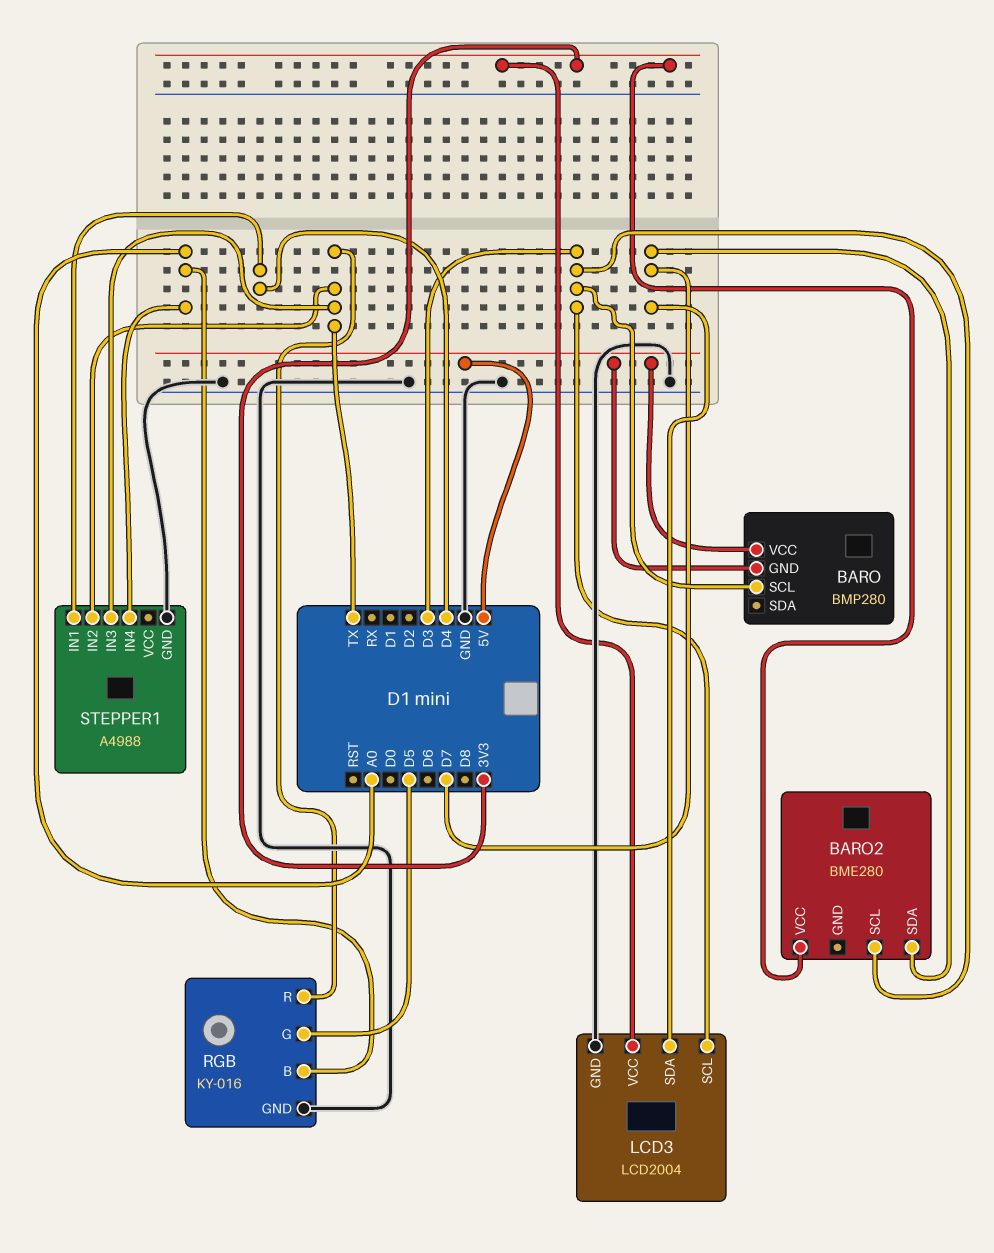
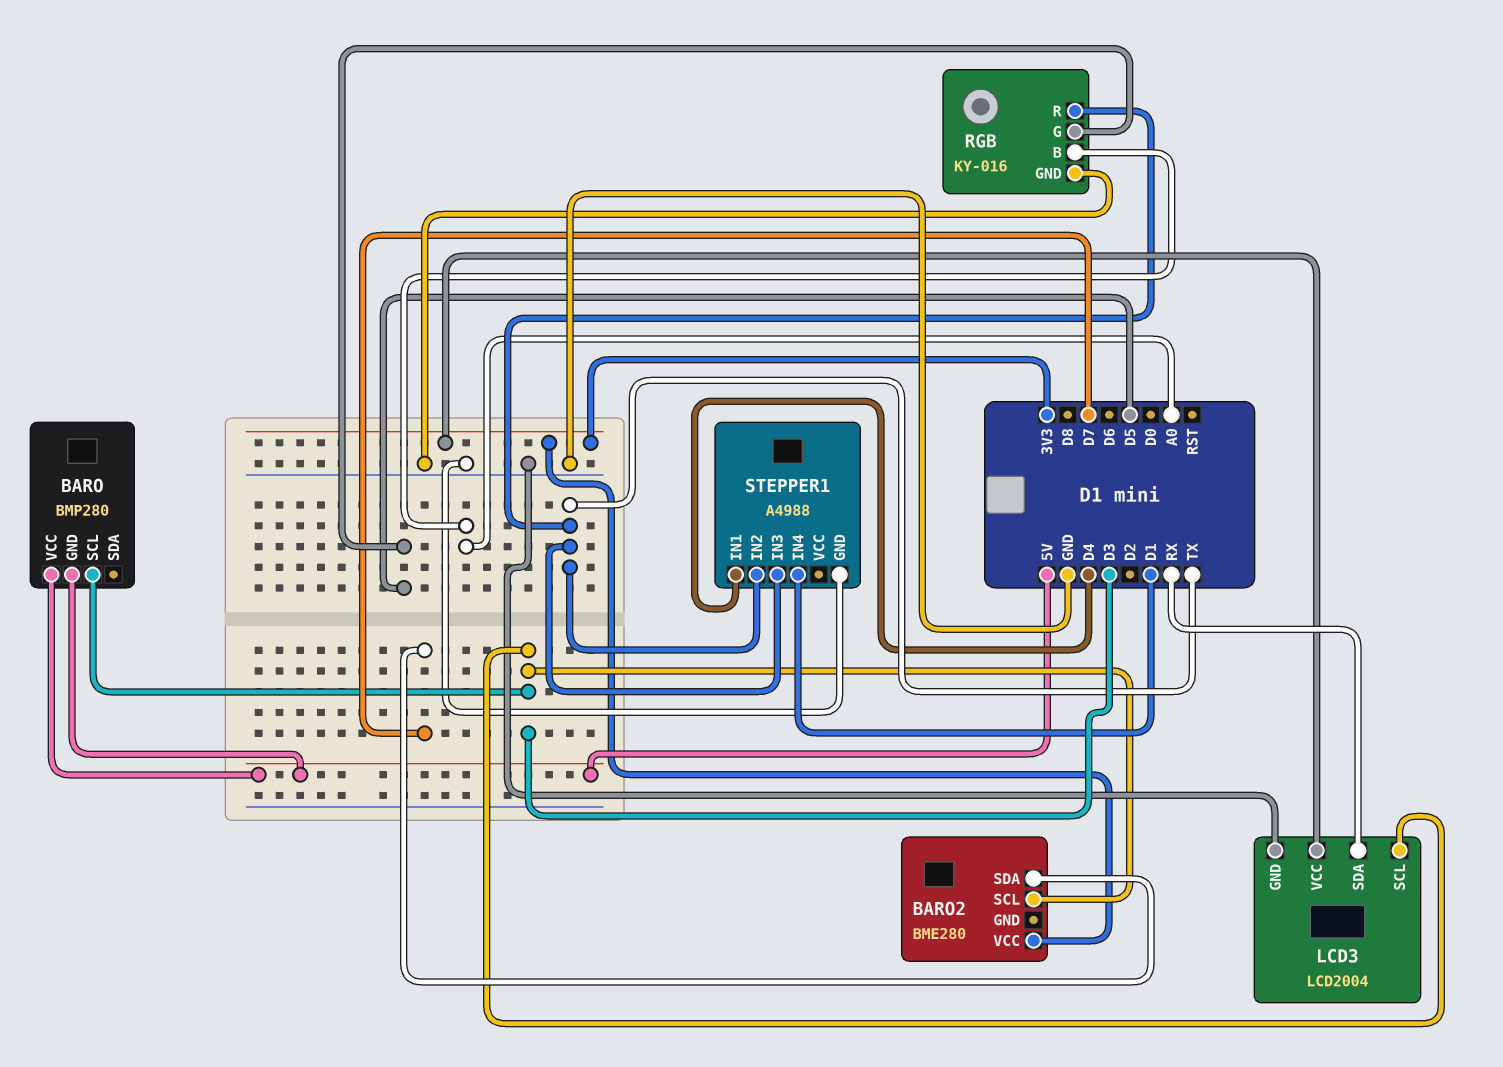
LCD3 pin SDA: D7 -> RX
STEPPER1 pin IN4: A0 -> D1

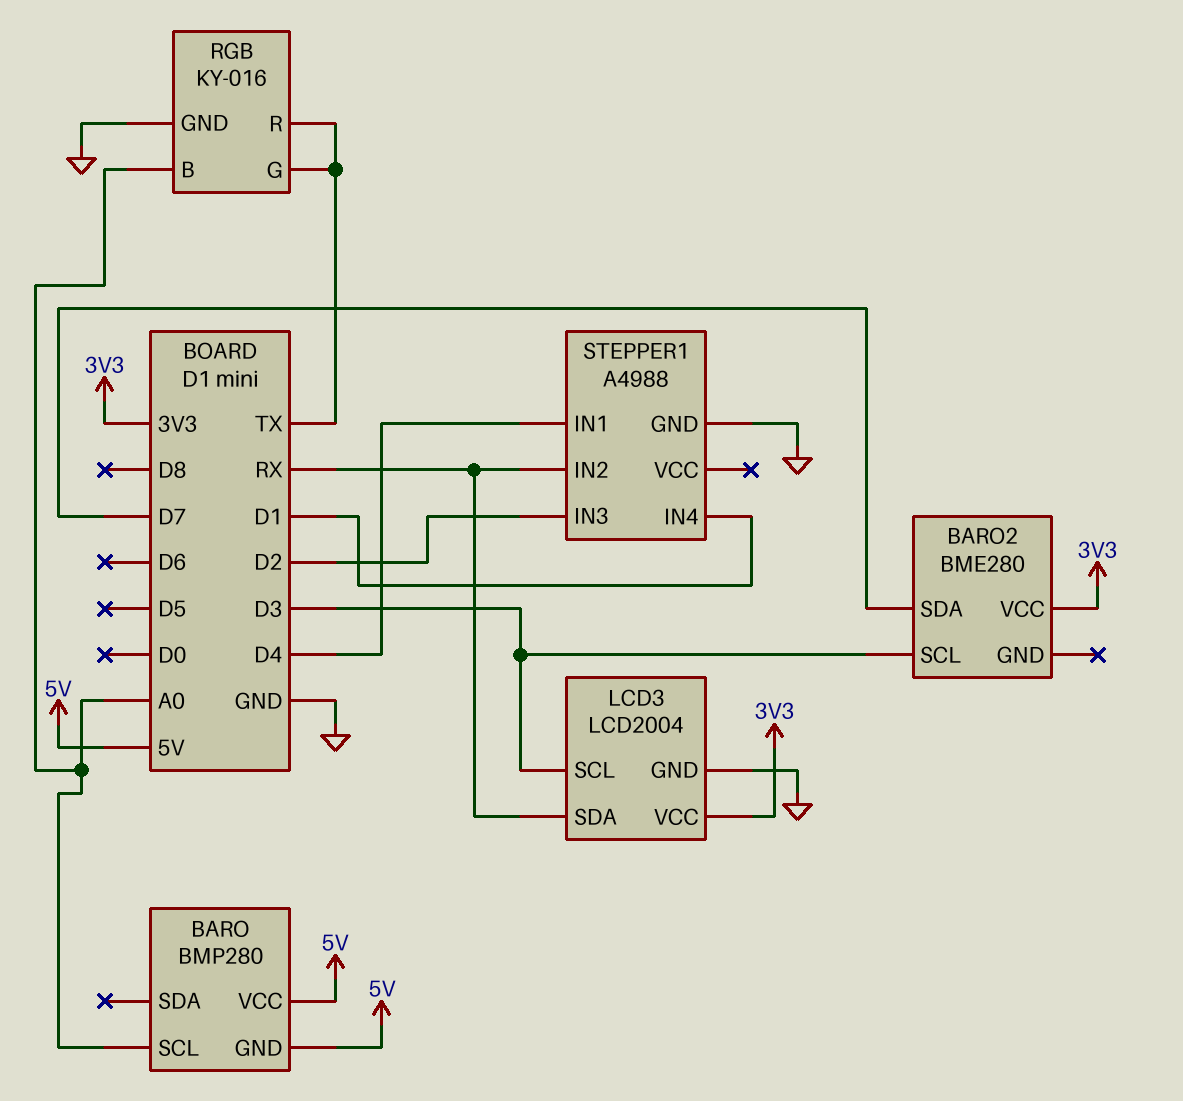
BARO pin SCL: D3 -> A0
RGB pin G: D5 -> TX
STEPPER1 pin IN2: TX -> RX
STEPPER1 pin IN3: TX -> D2

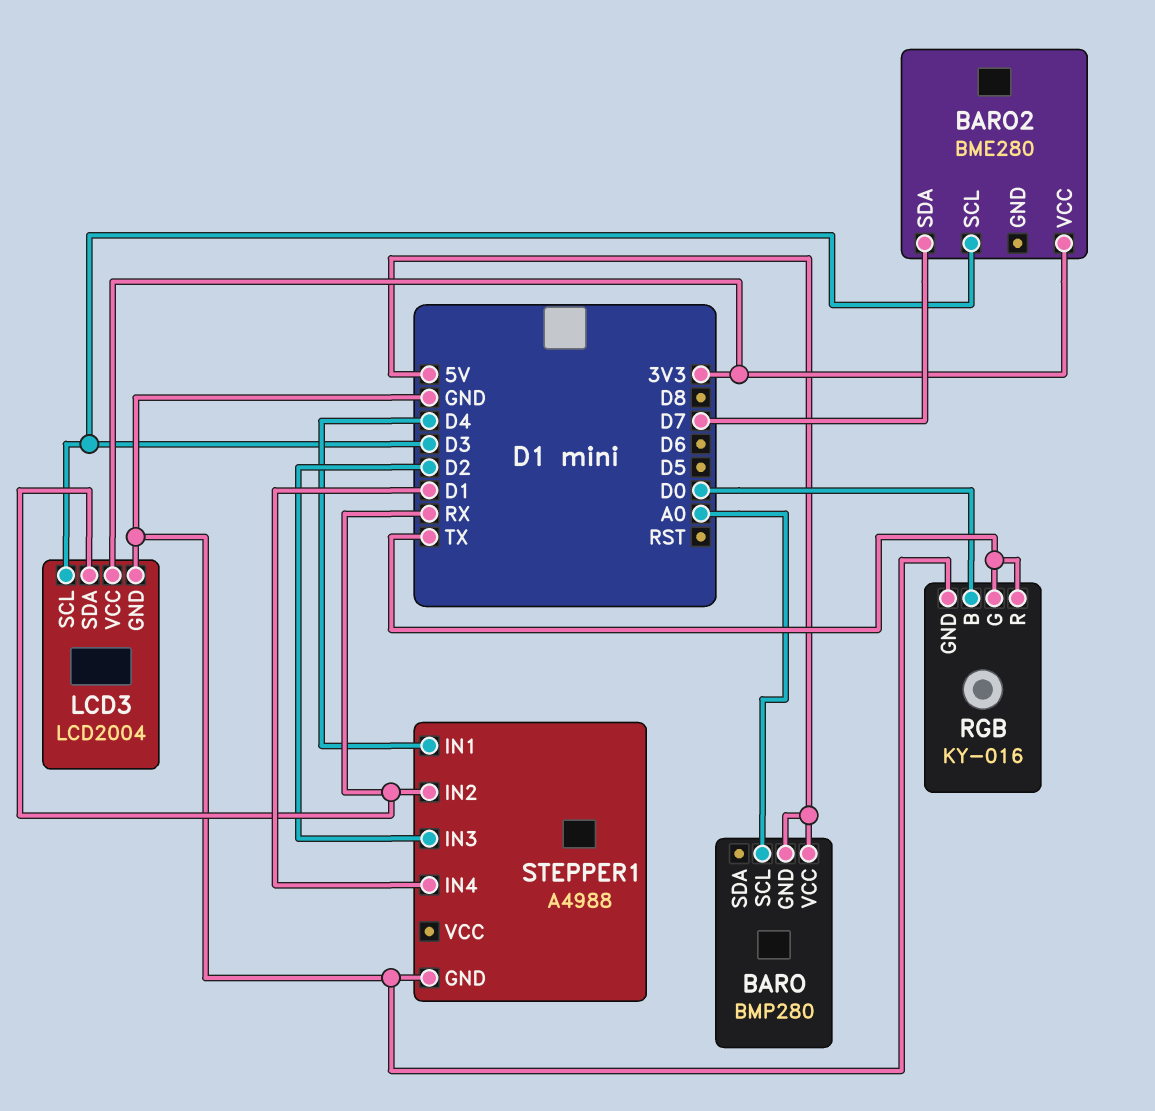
RGB pin B: A0 -> D0

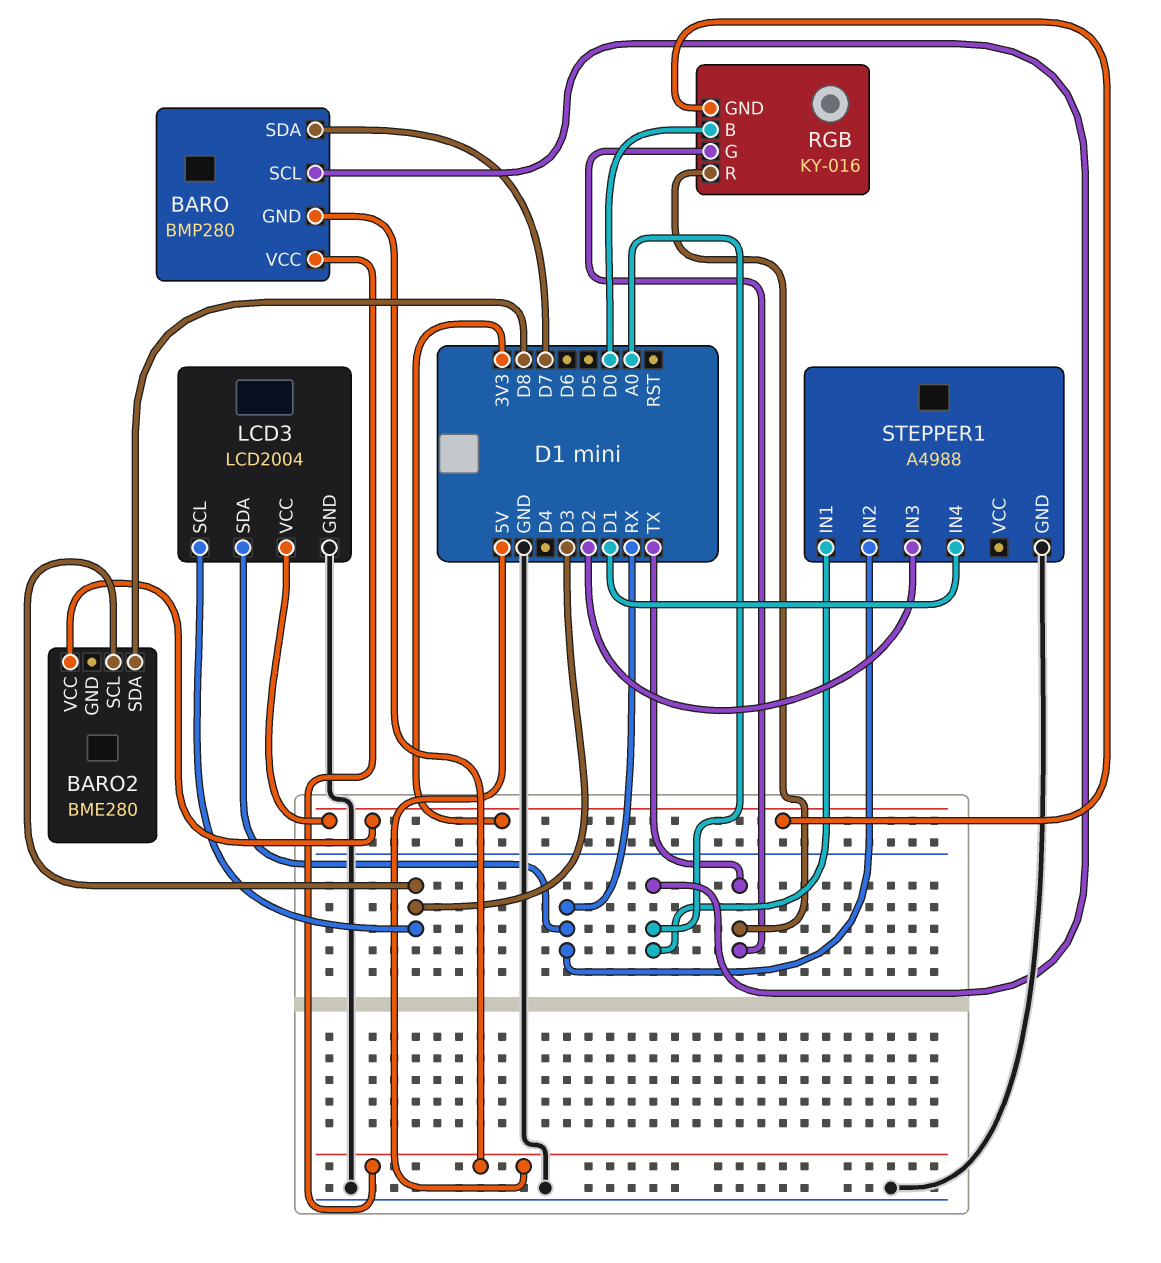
BARO pin SDA: none -> D7
BARO2 pin SDA: D7 -> D8
RGB pin GND: GND -> 3V3
STEPPER1 pin IN1: D4 -> A0

